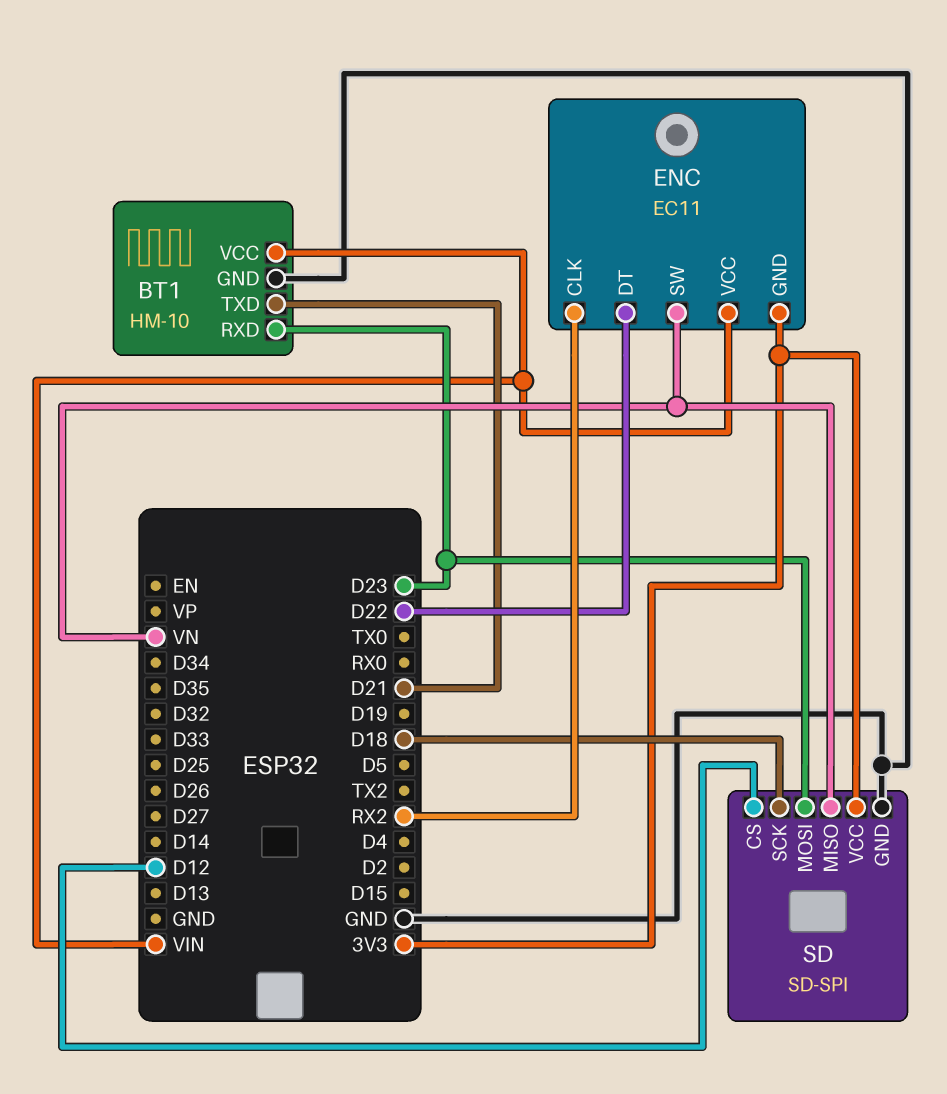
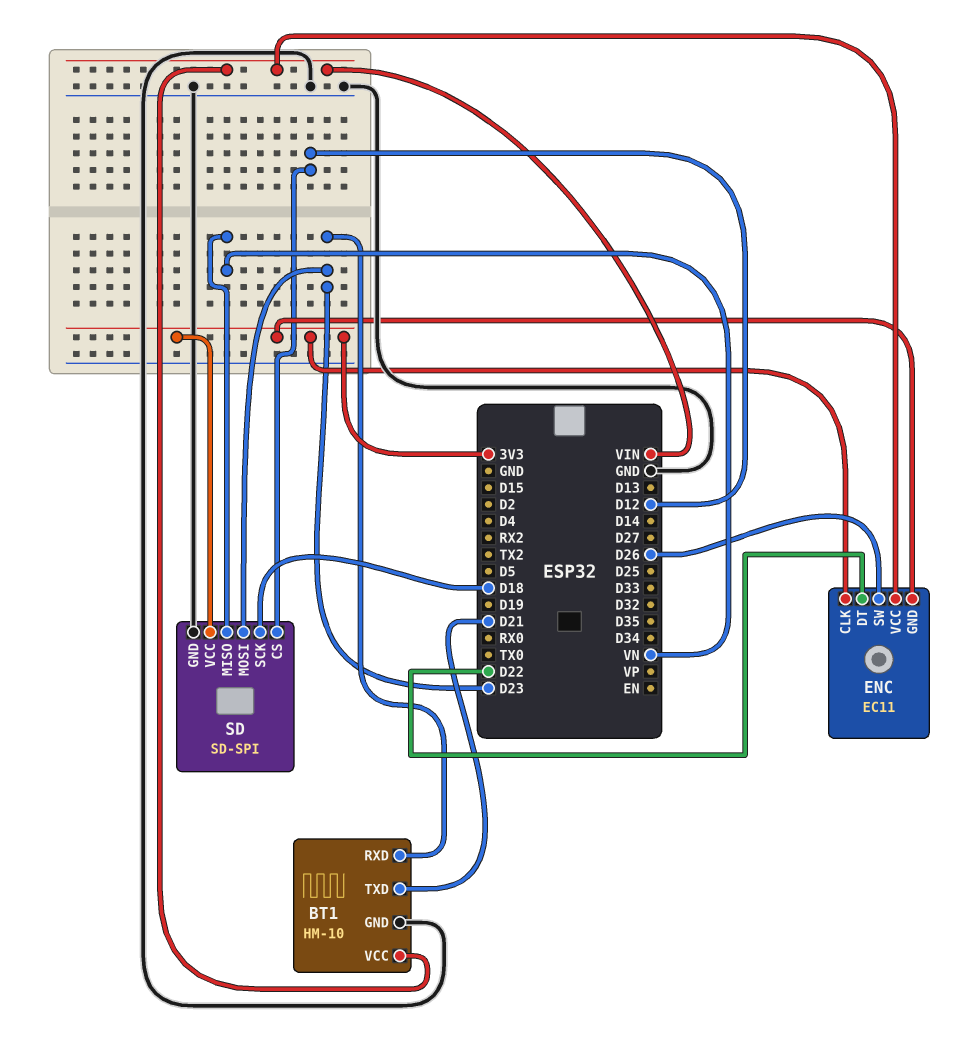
ENC pin CLK: RX2 -> 3V3
ENC pin SW: VN -> D26

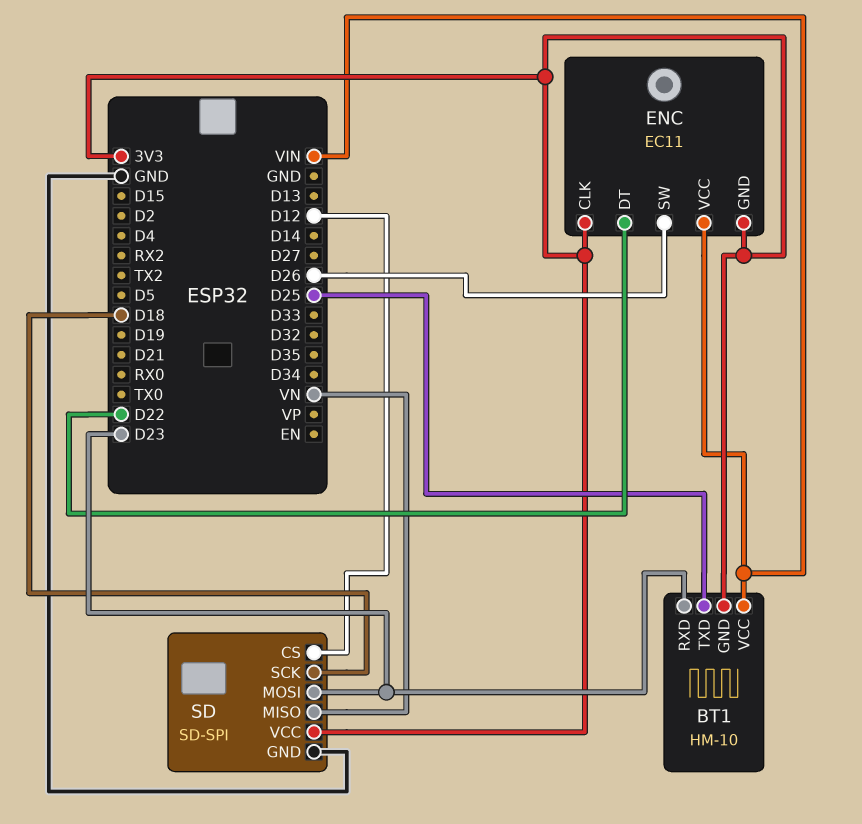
BT1 pin GND: GND -> 3V3
BT1 pin TXD: D21 -> D25

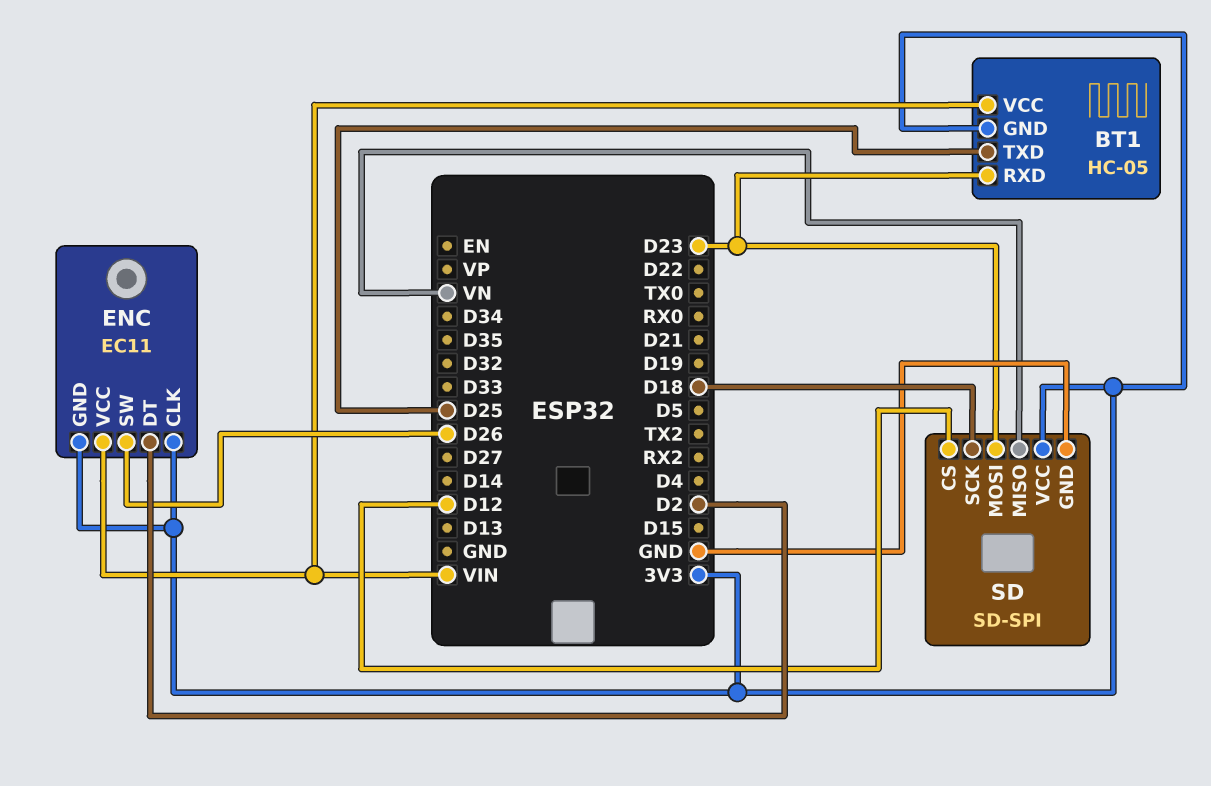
BT1: HM-10 -> HC-05
ENC pin DT: D22 -> D2

